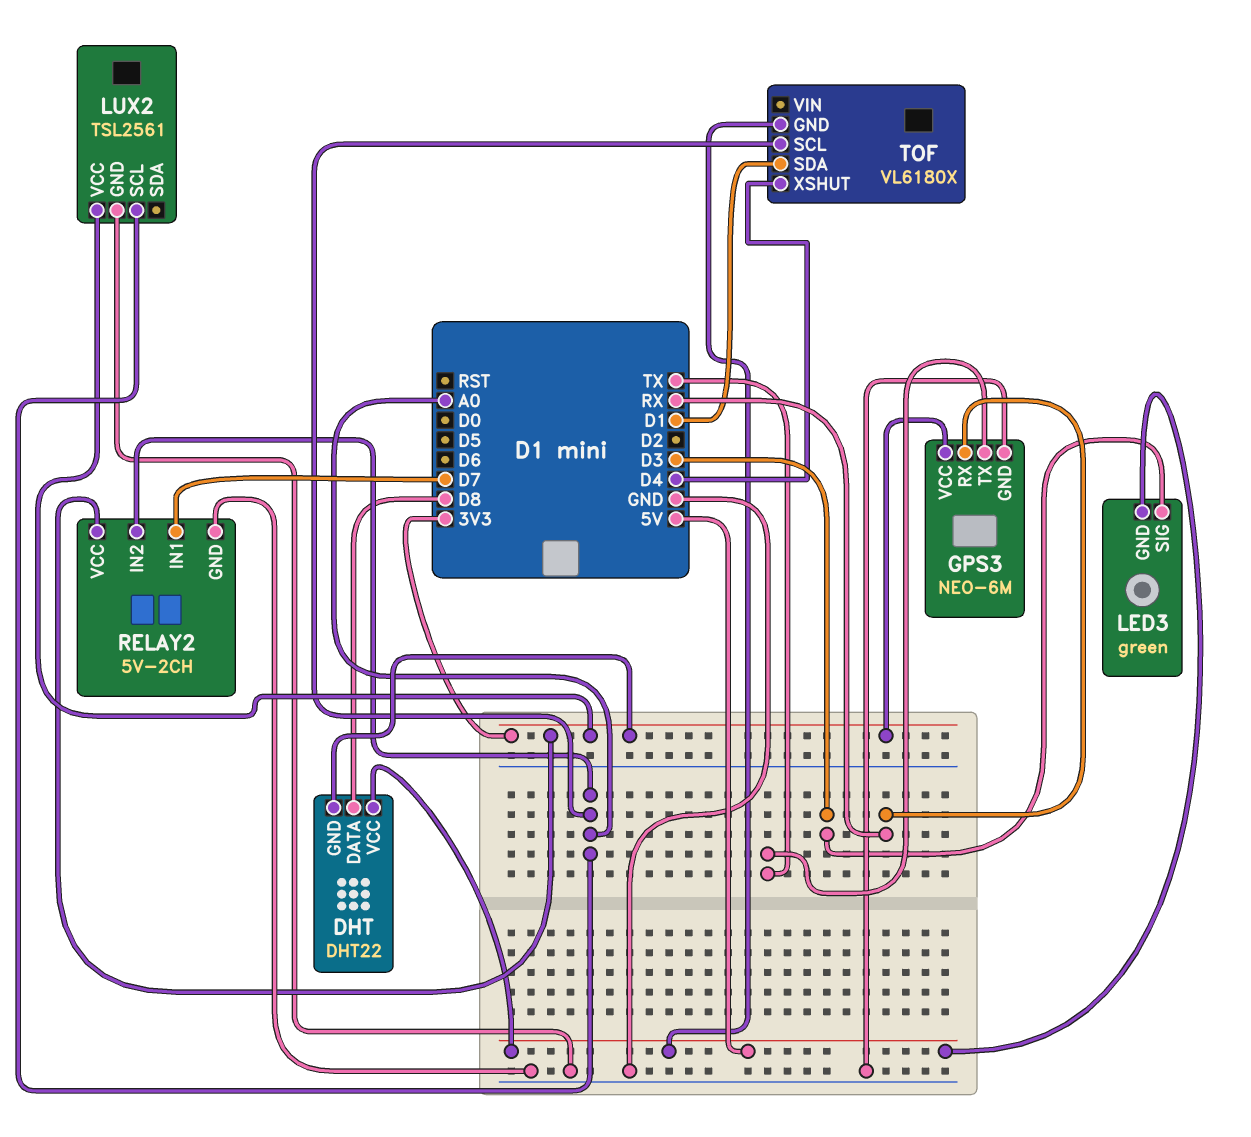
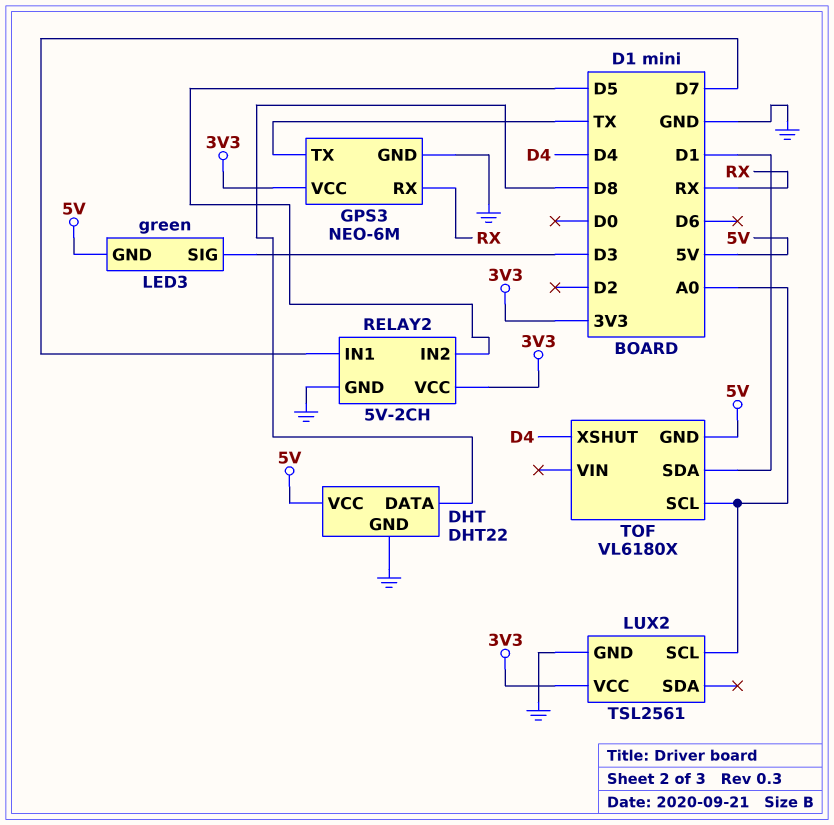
DHT pin GND: 3V3 -> GND
RELAY2 pin IN2: A0 -> D5

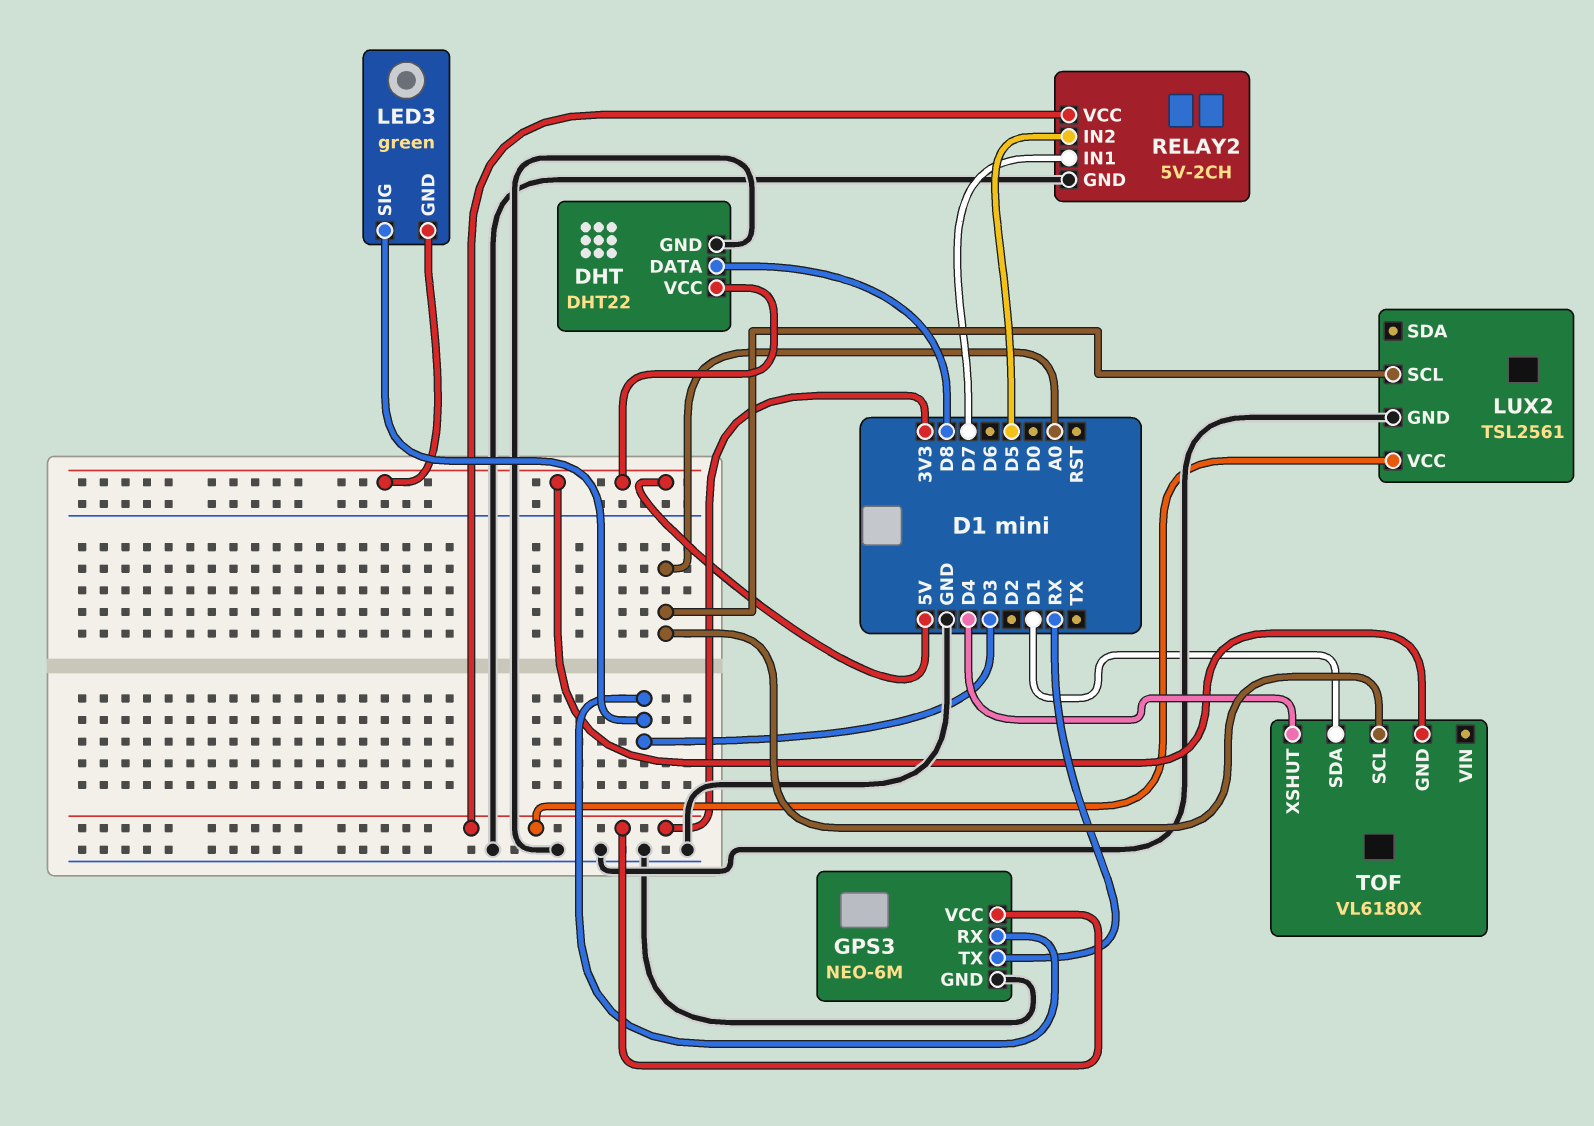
GPS3 pin RX: RX -> D3
GPS3 pin TX: TX -> RX

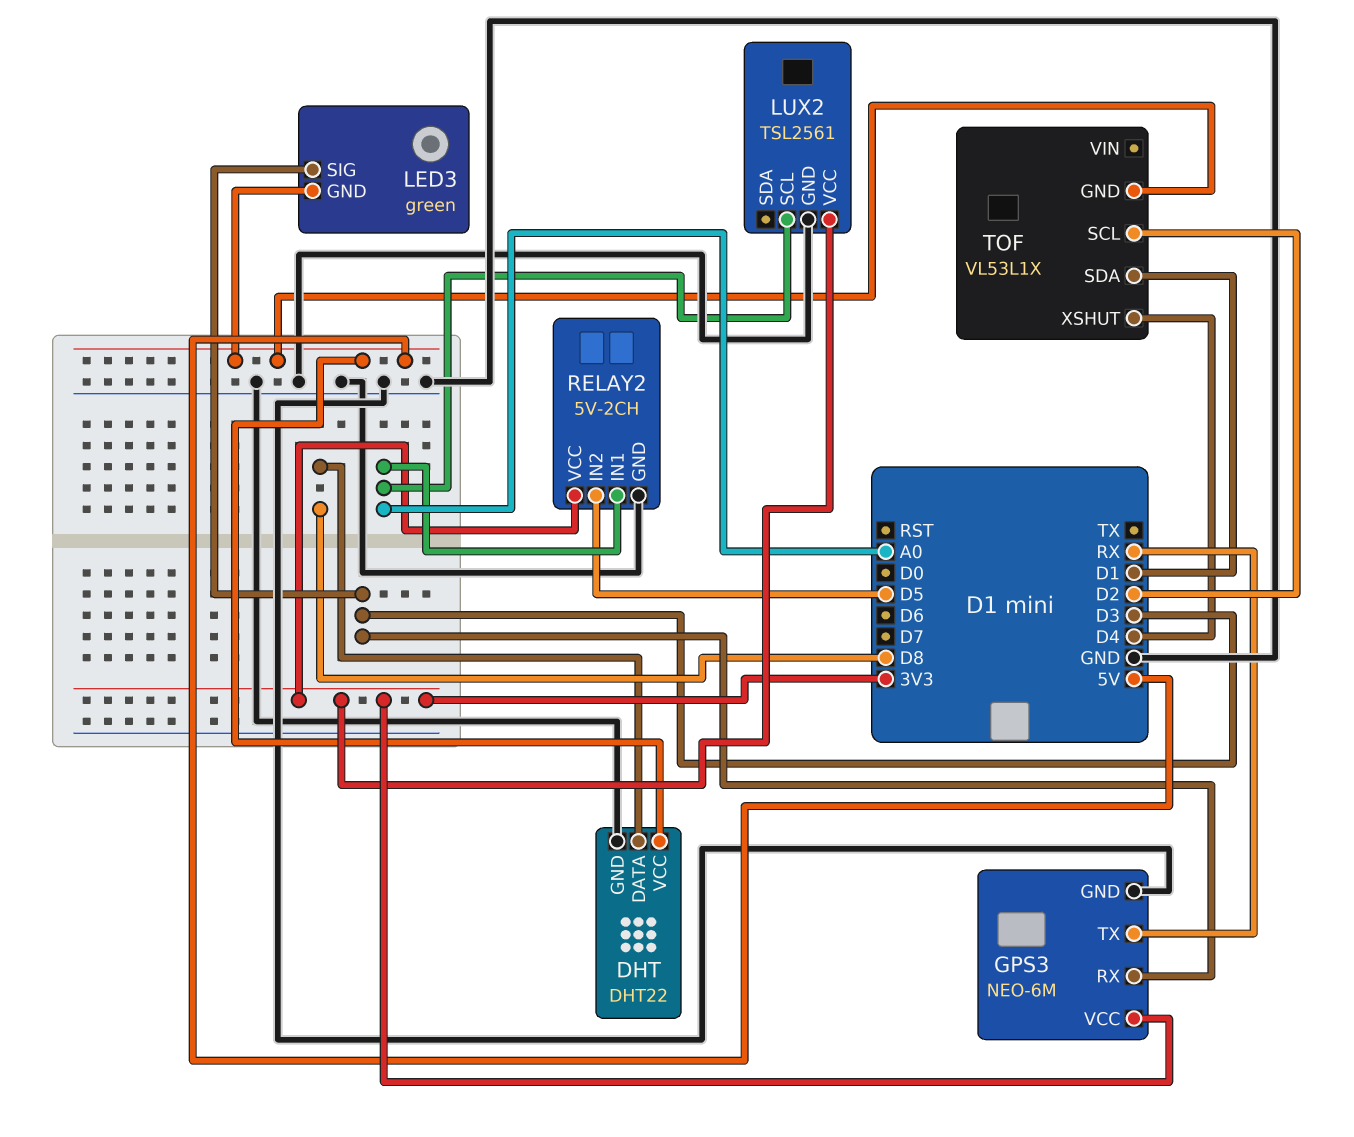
RELAY2 pin IN1: D7 -> A0
TOF: VL6180X -> VL53L1X
TOF pin SCL: A0 -> D2

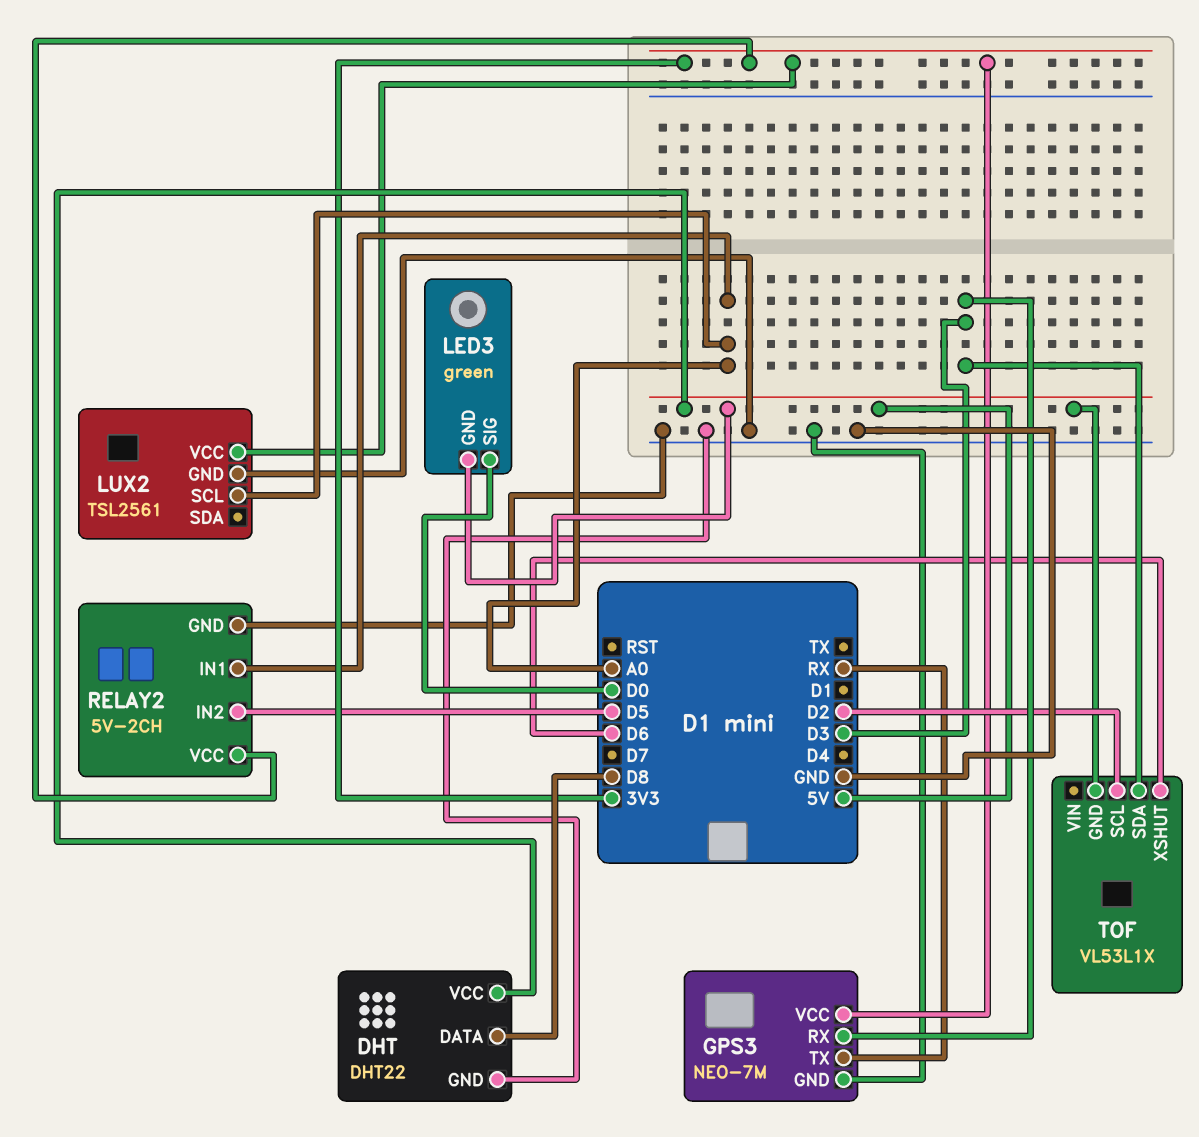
GPS3: NEO-6M -> NEO-7M
LED3 pin SIG: D3 -> D0
TOF pin SDA: D1 -> D3
TOF pin XSHUT: D4 -> D6

